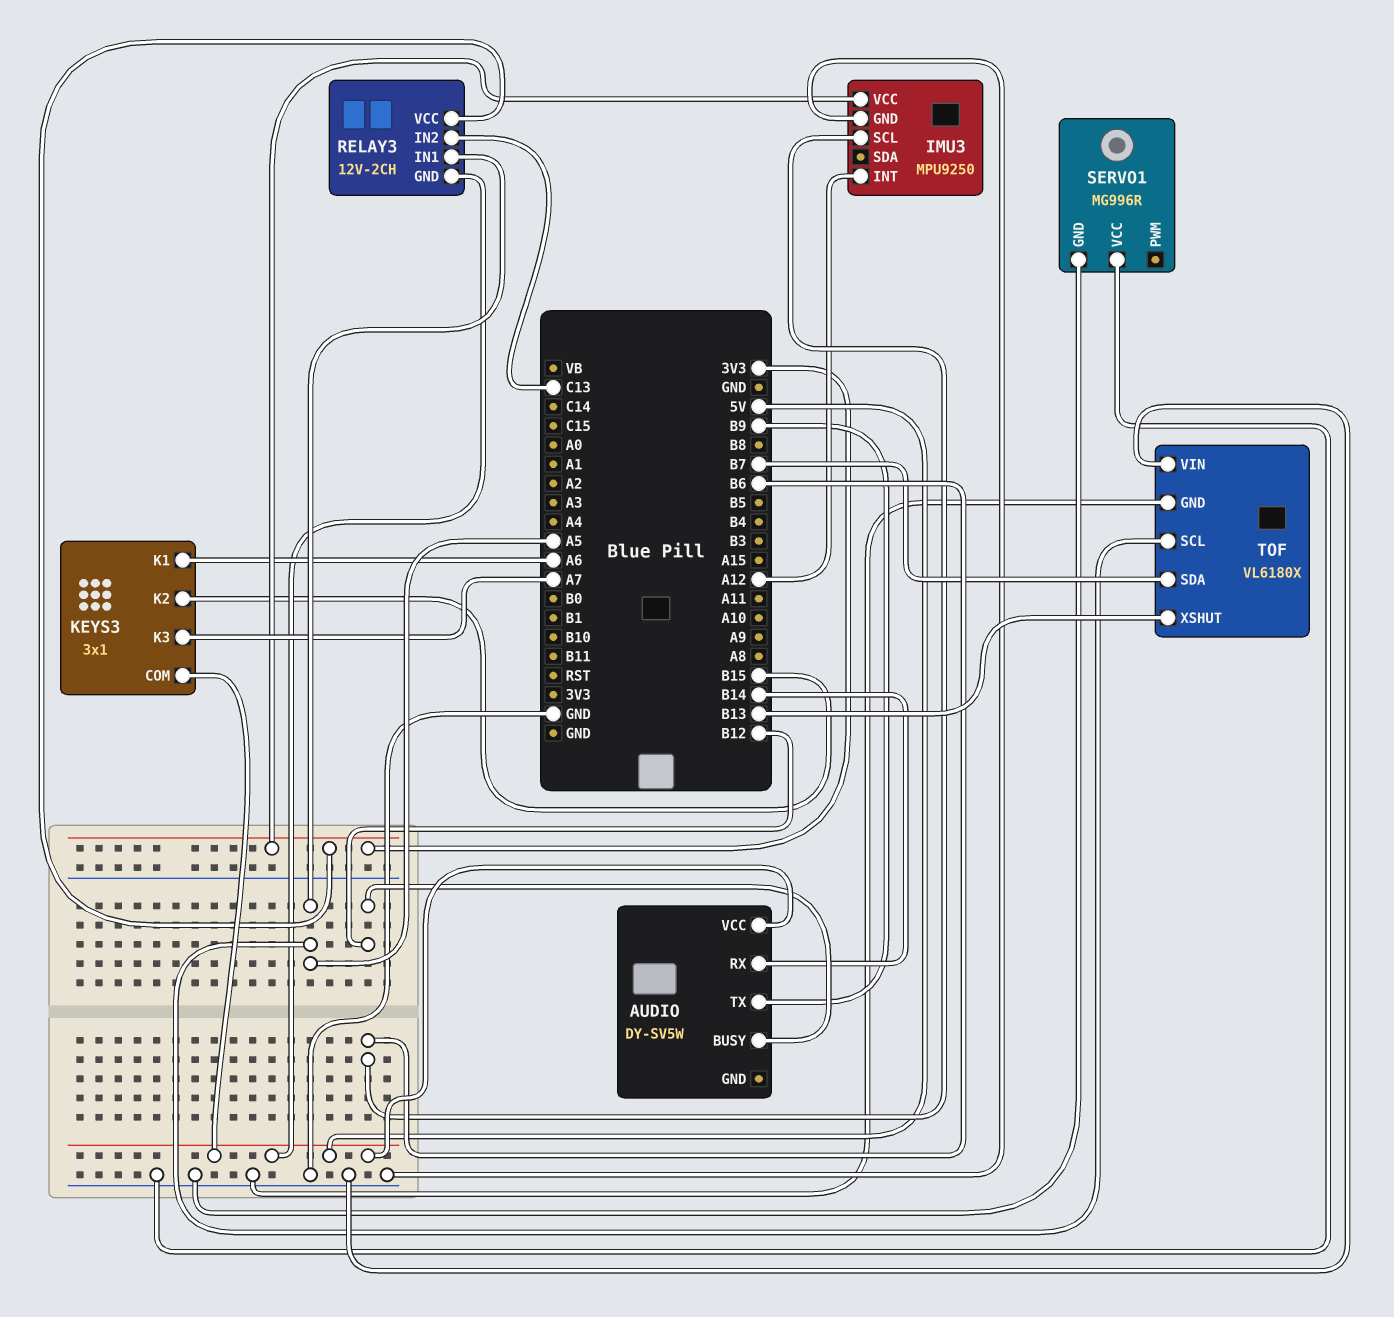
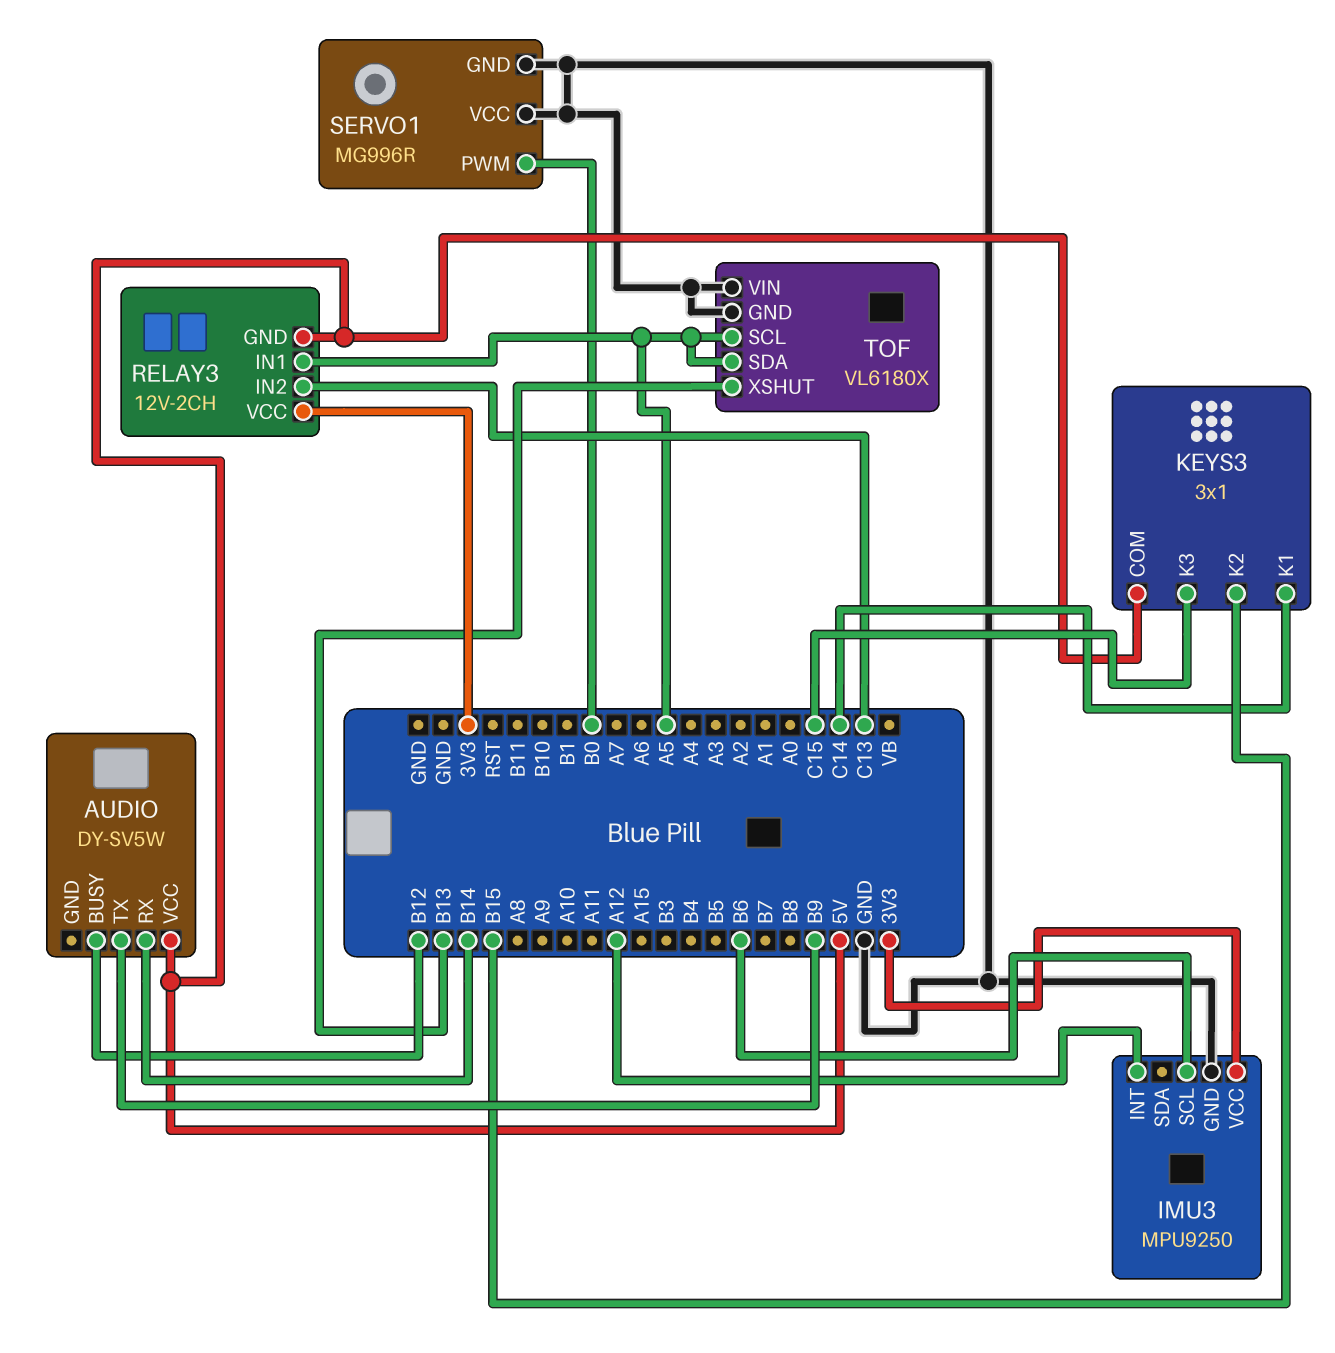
KEYS3 pin K1: A6 -> C14
KEYS3 pin K3: A7 -> C15
SERVO1 pin PWM: none -> B0
TOF pin SDA: B7 -> A5

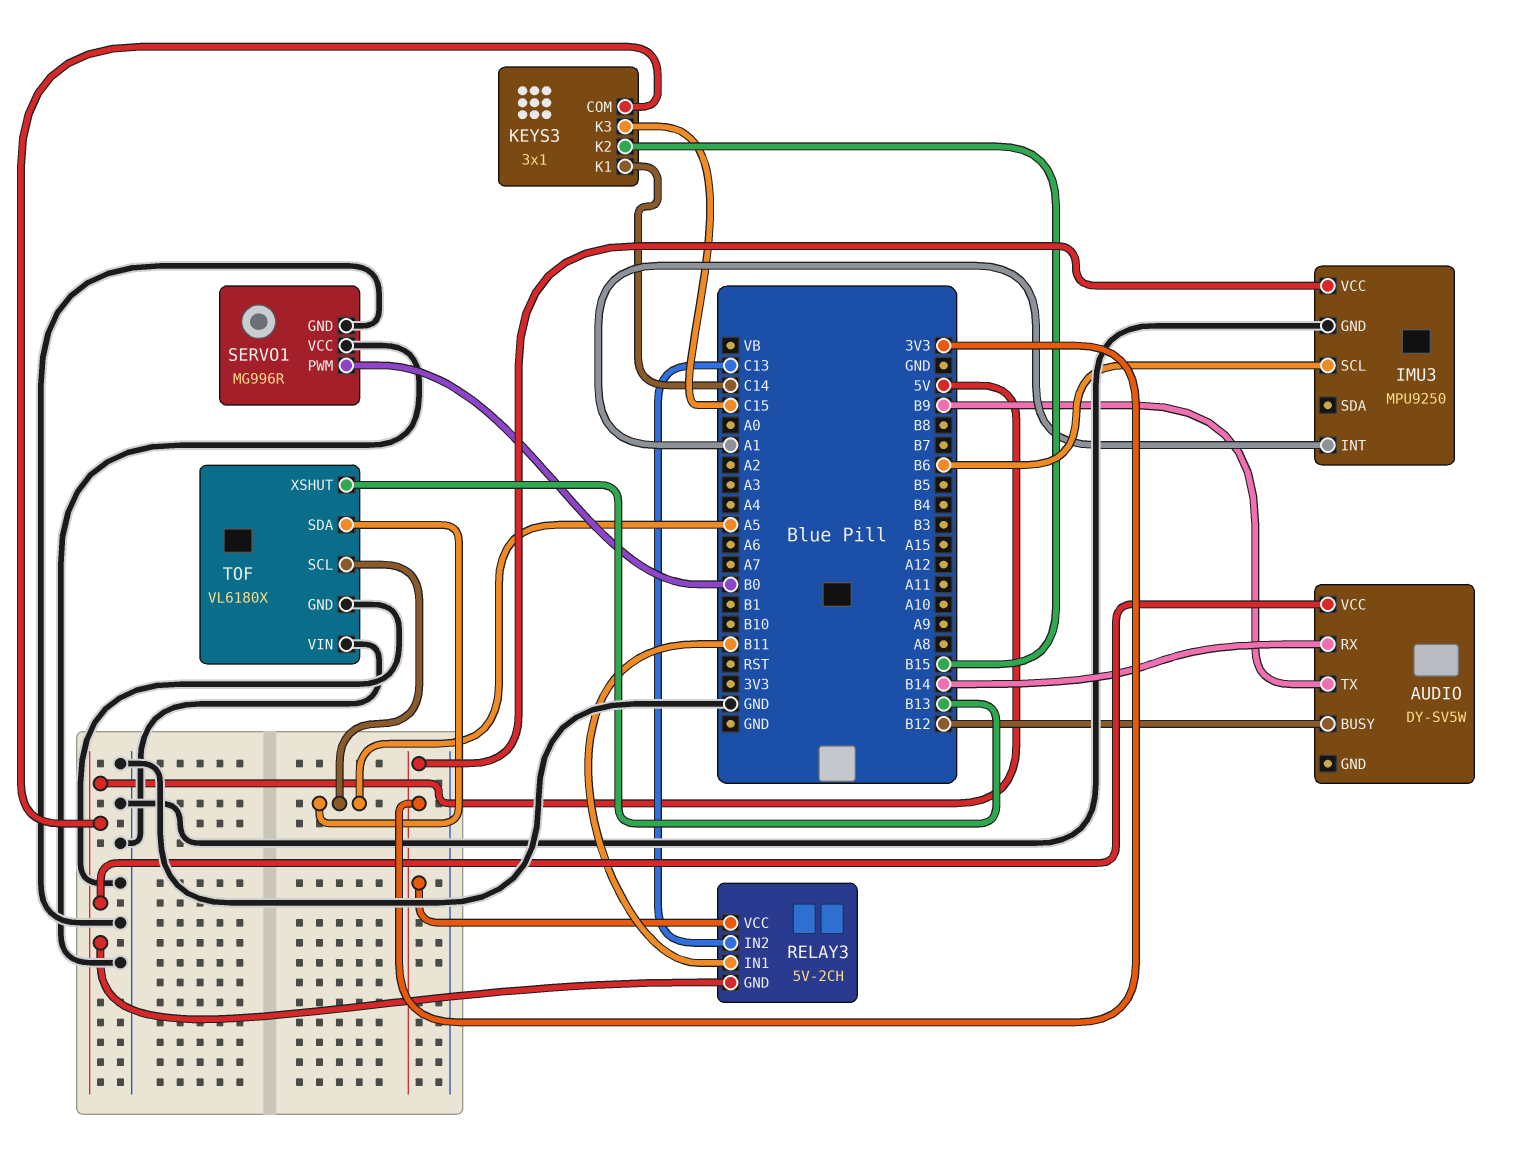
IMU3 pin INT: A12 -> A1
RELAY3: 12V-2CH -> 5V-2CH
RELAY3 pin IN1: A5 -> B11

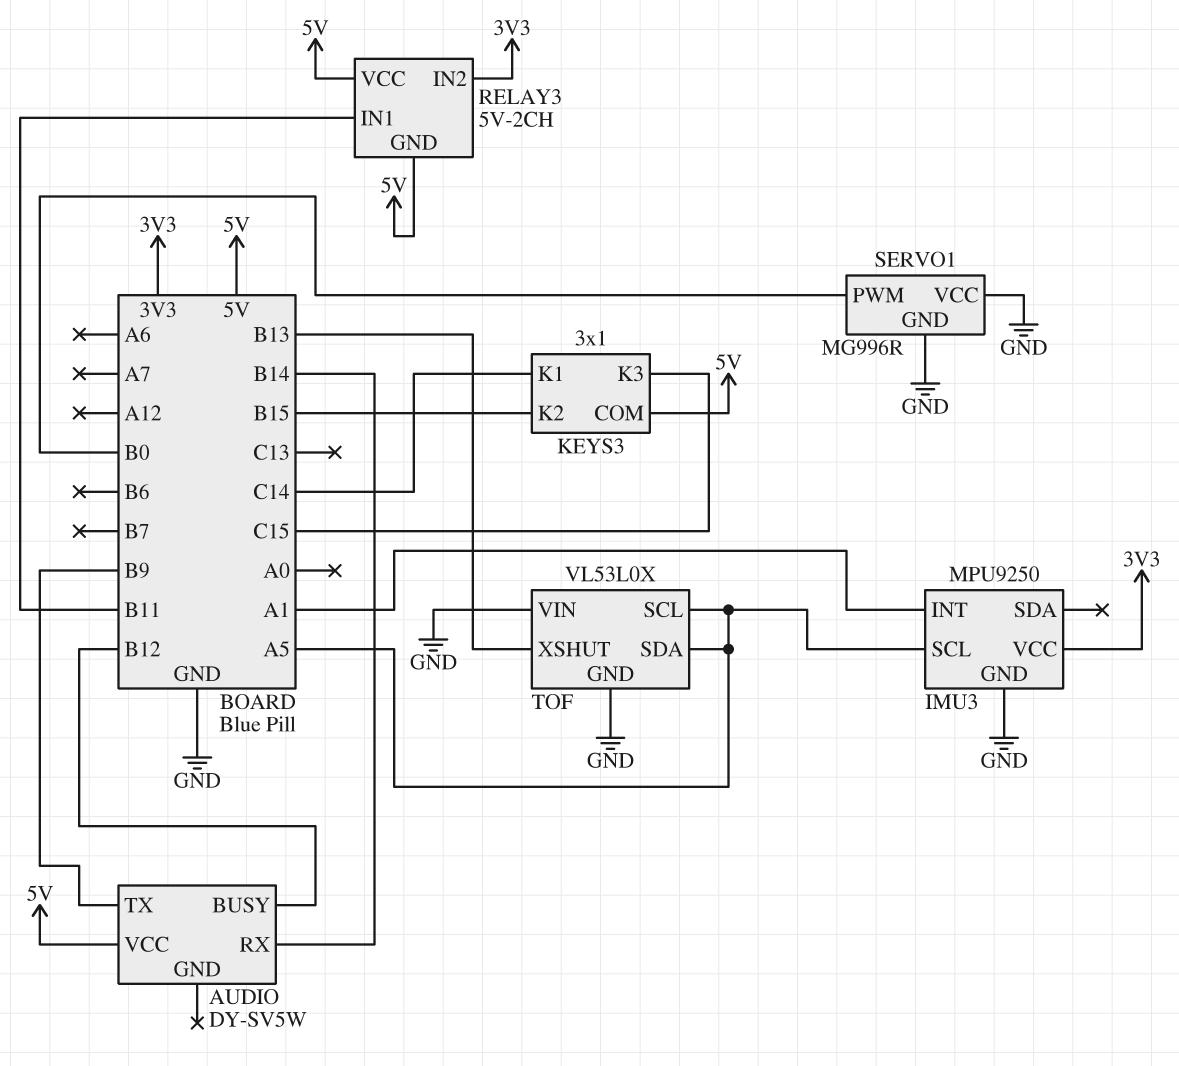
IMU3 pin SCL: B6 -> A5
RELAY3 pin IN2: C13 -> 3V3
RELAY3 pin VCC: 3V3 -> 5V
TOF: VL6180X -> VL53L0X

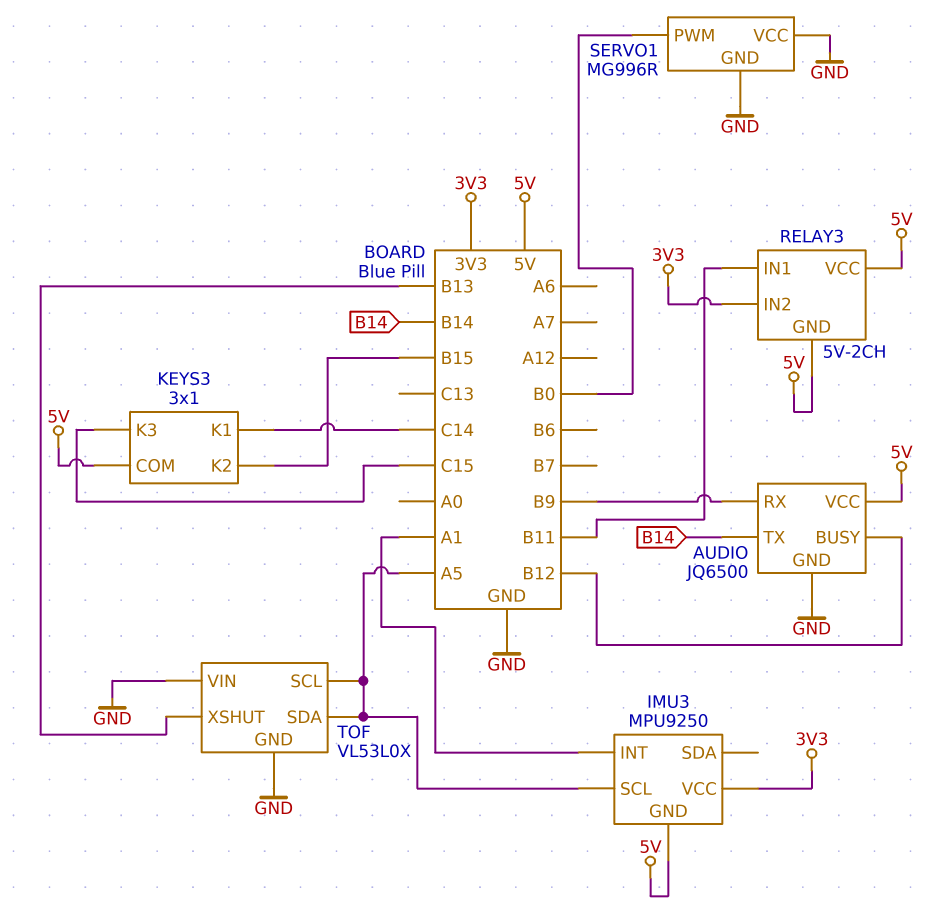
AUDIO: DY-SV5W -> JQ6500
AUDIO pin GND: none -> GND
AUDIO pin RX: B14 -> B9
AUDIO pin TX: B9 -> B14
IMU3 pin GND: GND -> 5V

